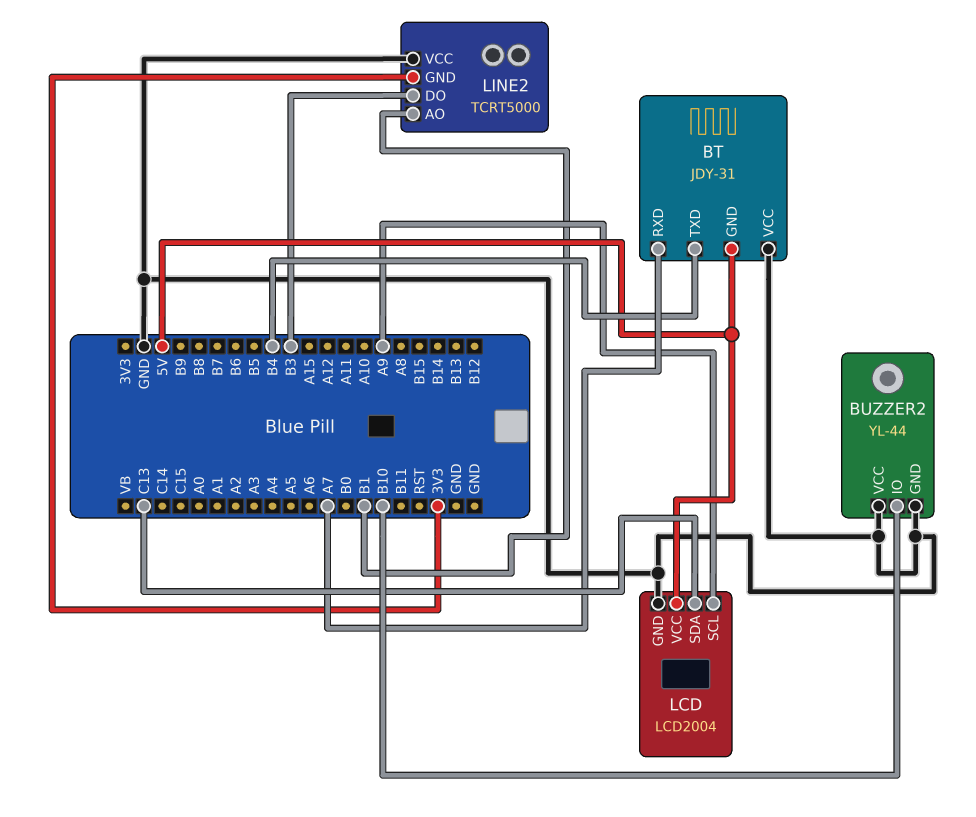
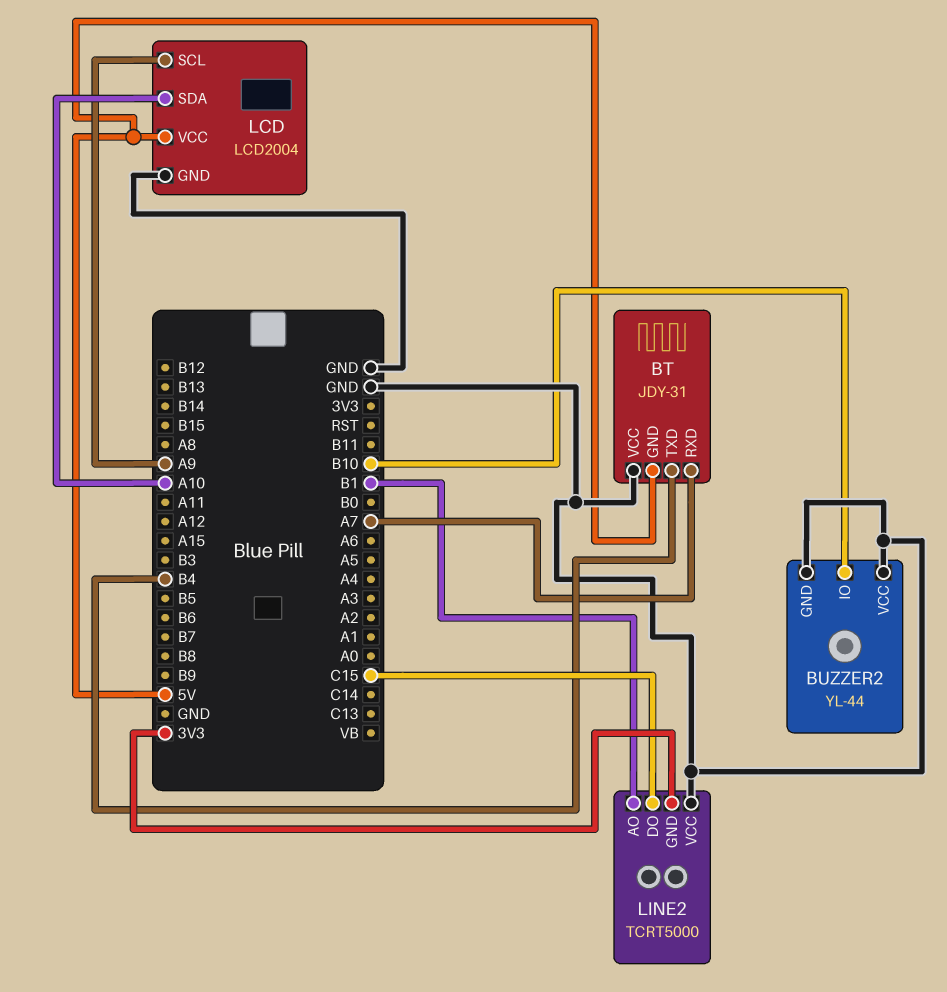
LCD pin SDA: C13 -> A10
LINE2 pin DO: B3 -> C15

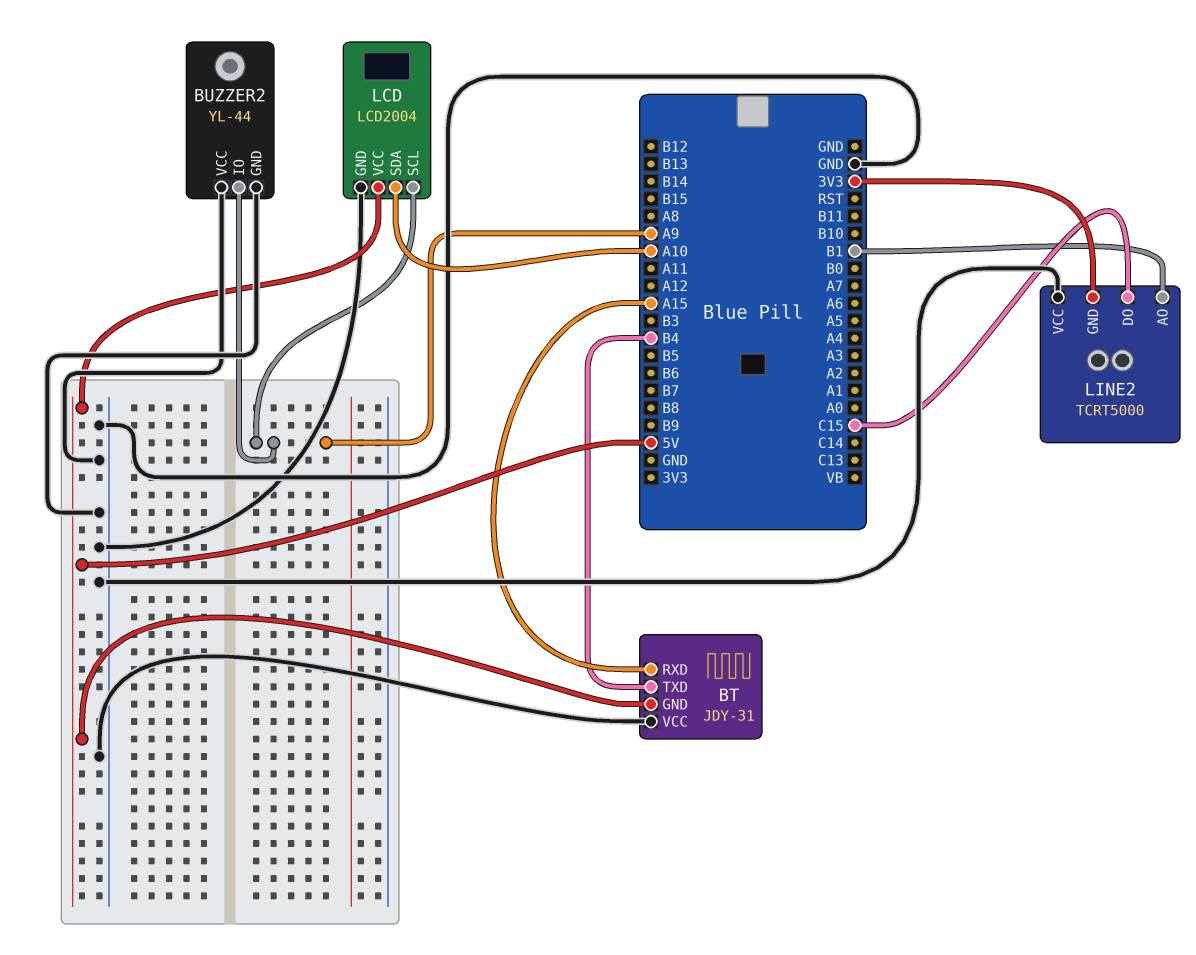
BT pin RXD: A7 -> A15
BUZZER2 pin IO: B10 -> A9

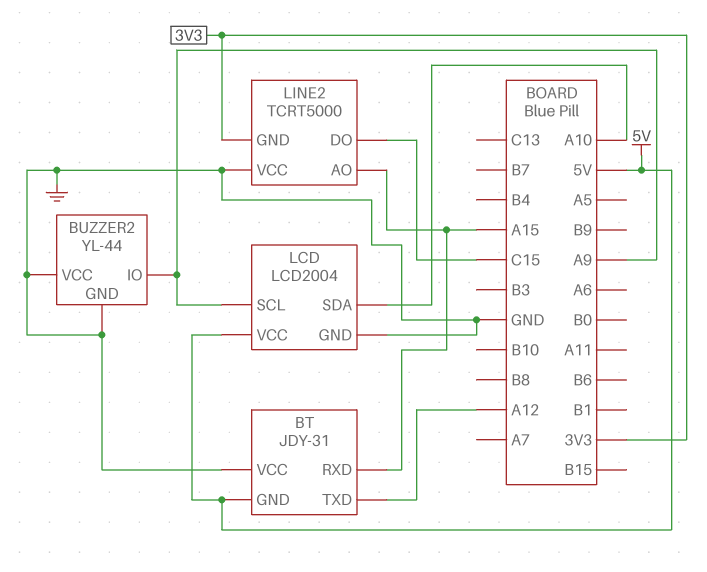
BT pin TXD: B4 -> A12
LINE2 pin AO: B1 -> A15

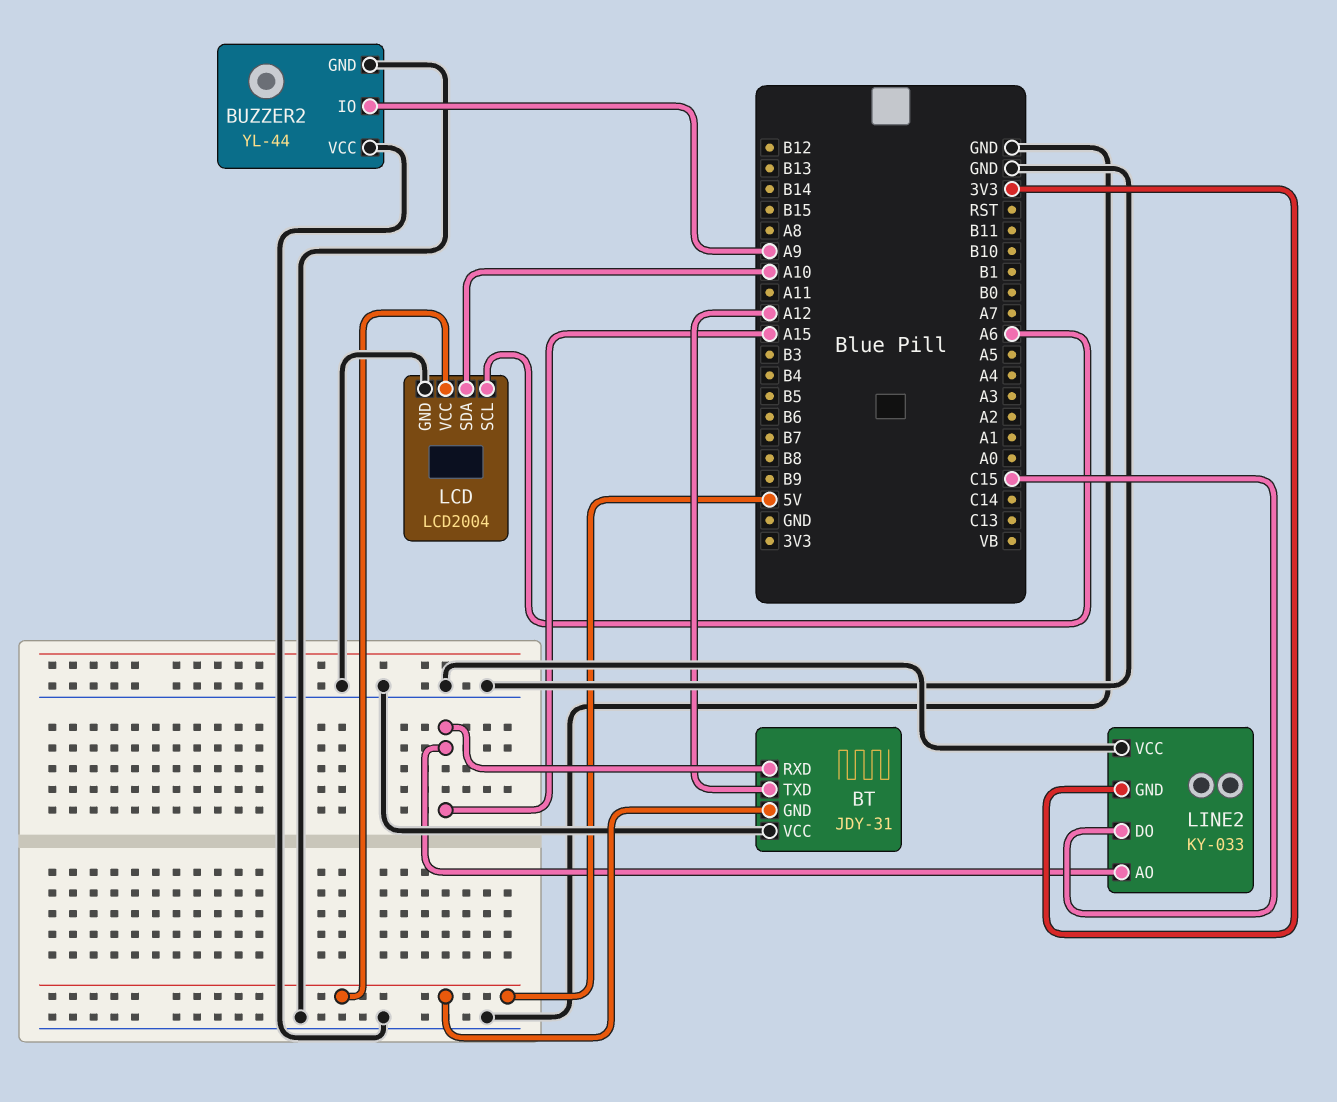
LCD pin SCL: A9 -> A6
LINE2: TCRT5000 -> KY-033

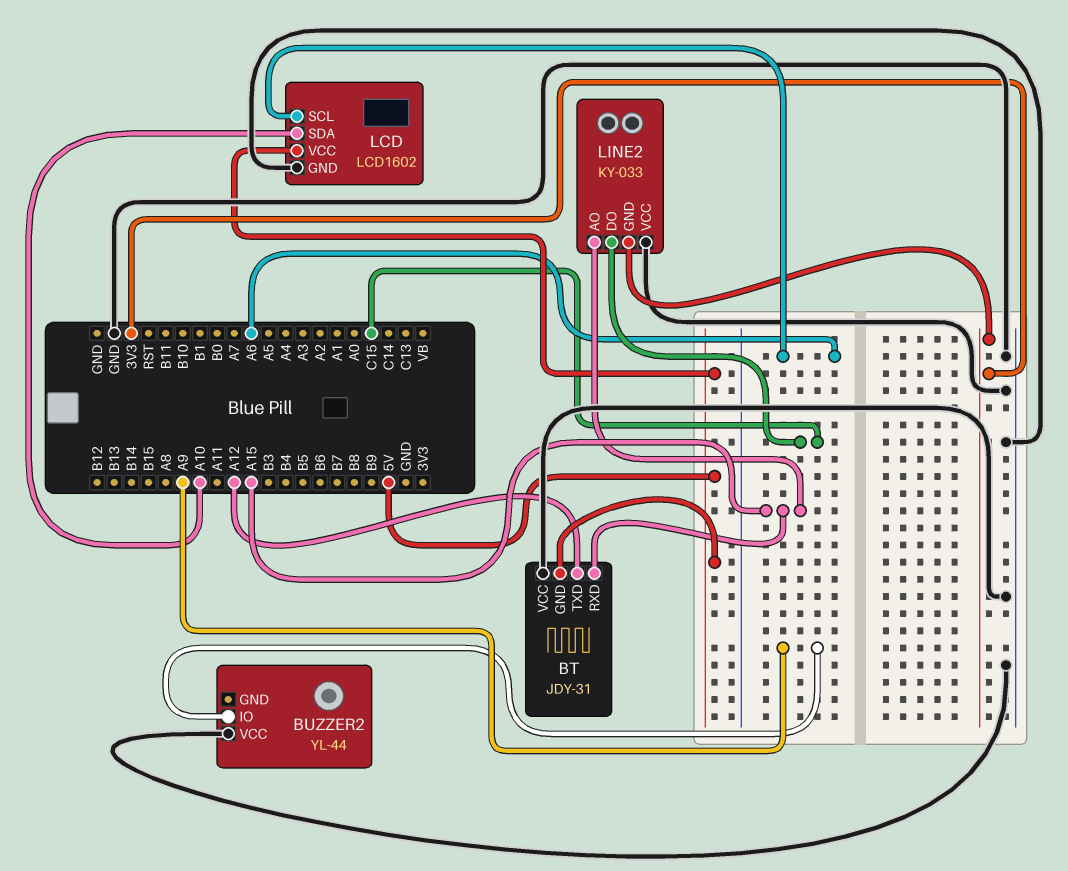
BUZZER2 pin GND: GND -> none
LCD: LCD2004 -> LCD1602

